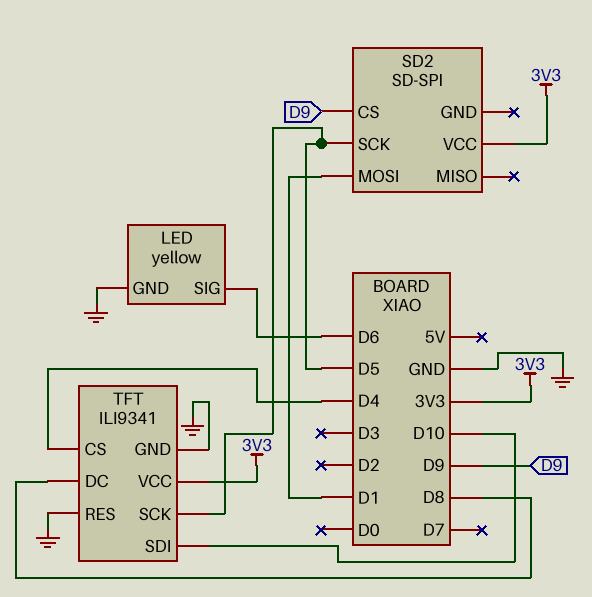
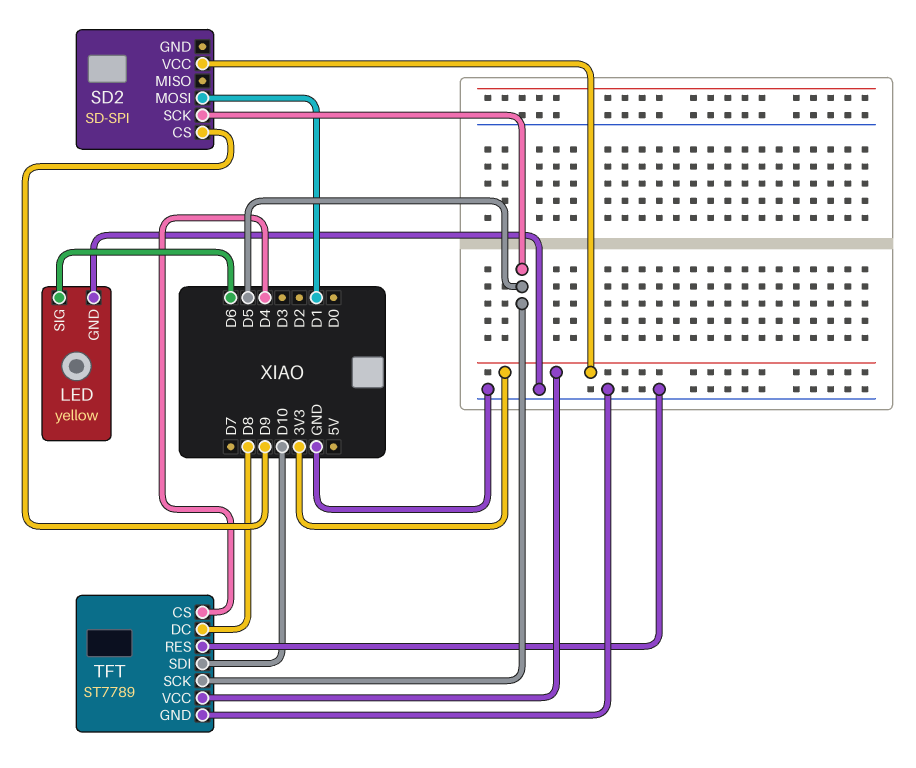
TFT: ILI9341 -> ST7789

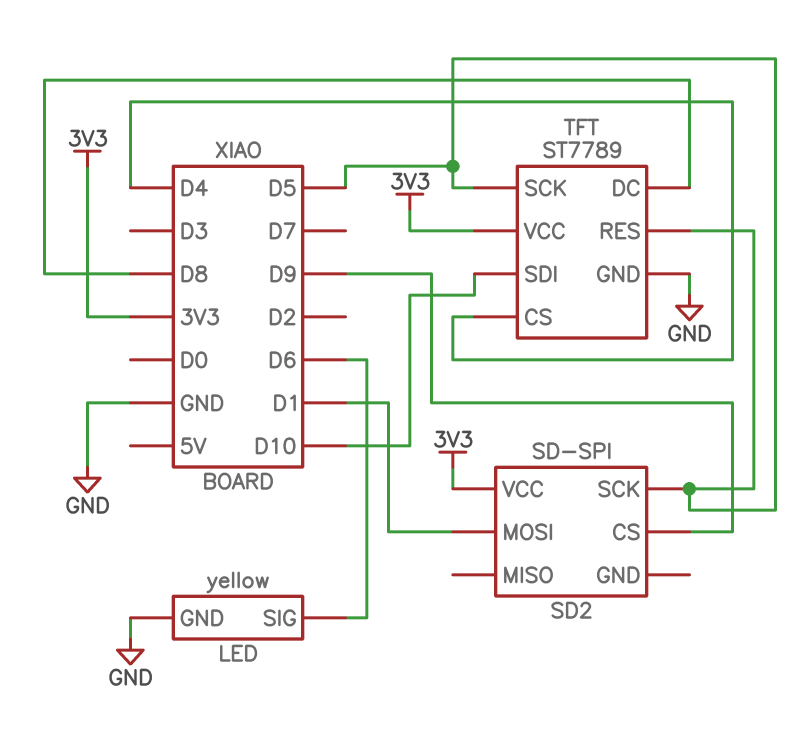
TFT pin RES: GND -> D5

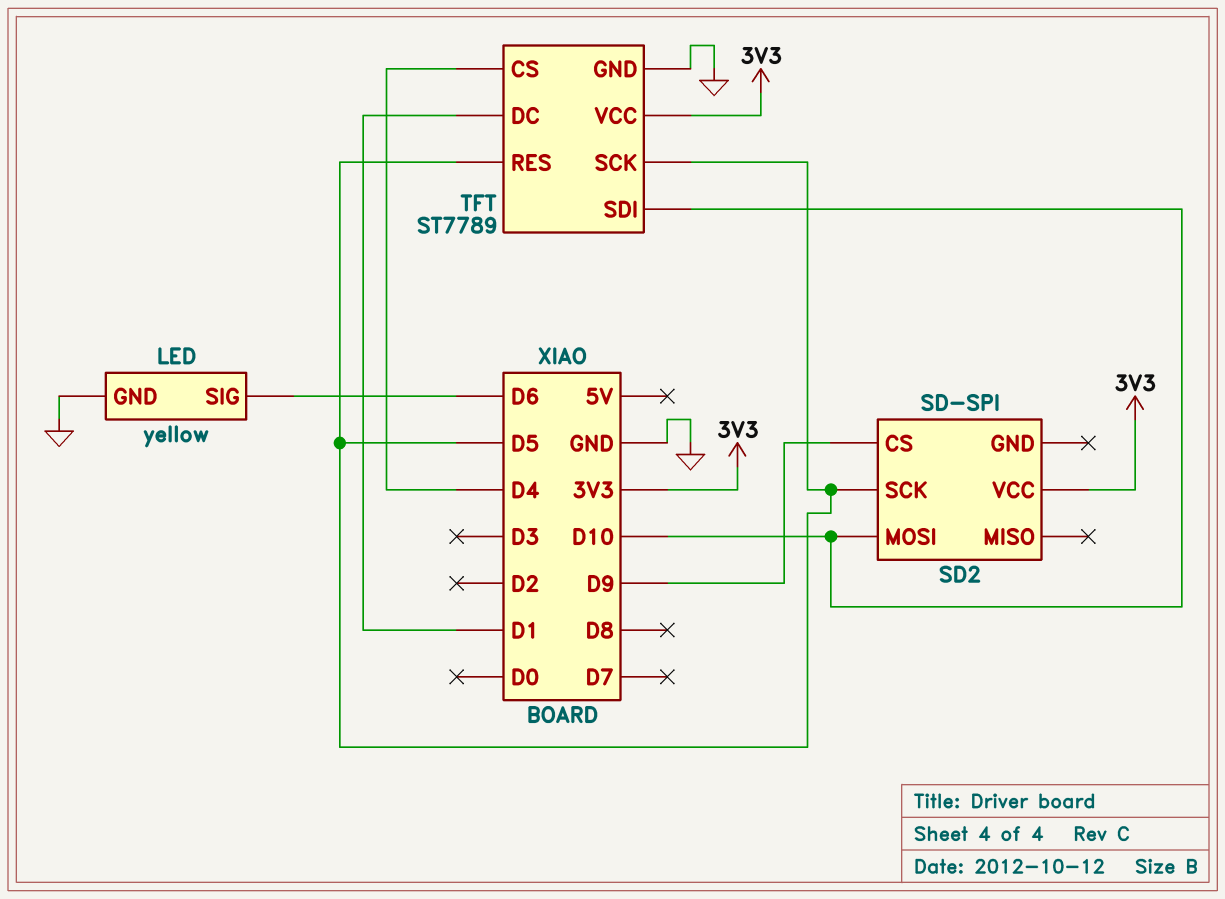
SD2 pin MOSI: D1 -> D10
TFT pin DC: D8 -> D1

